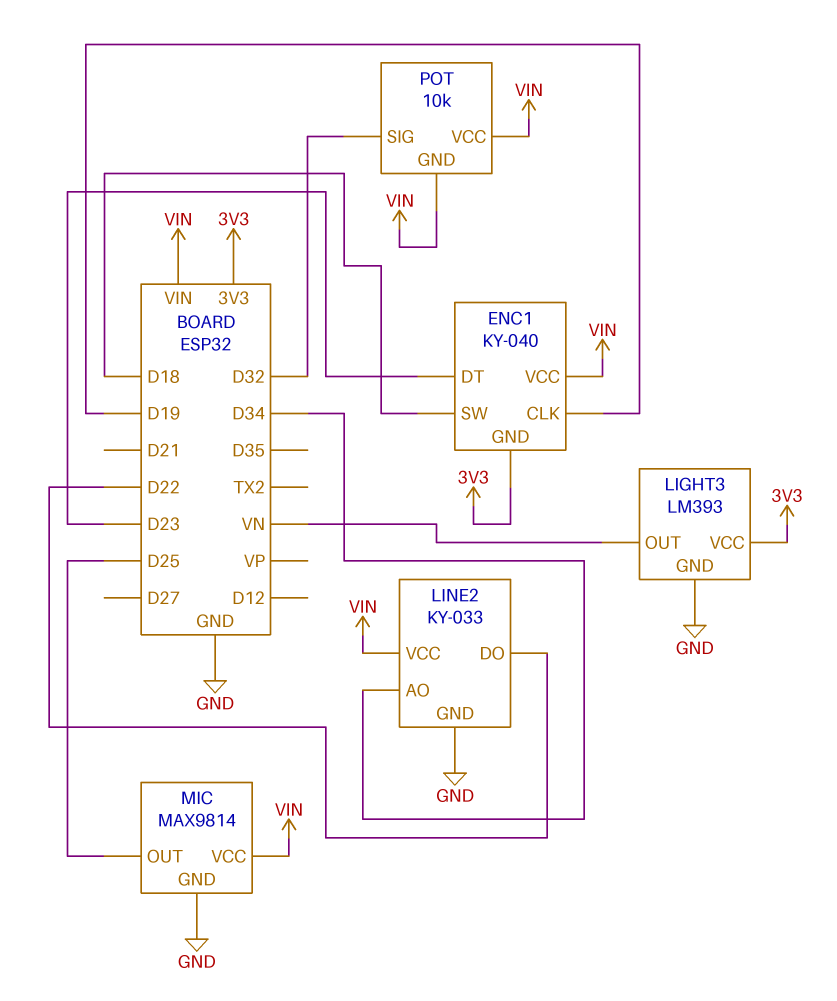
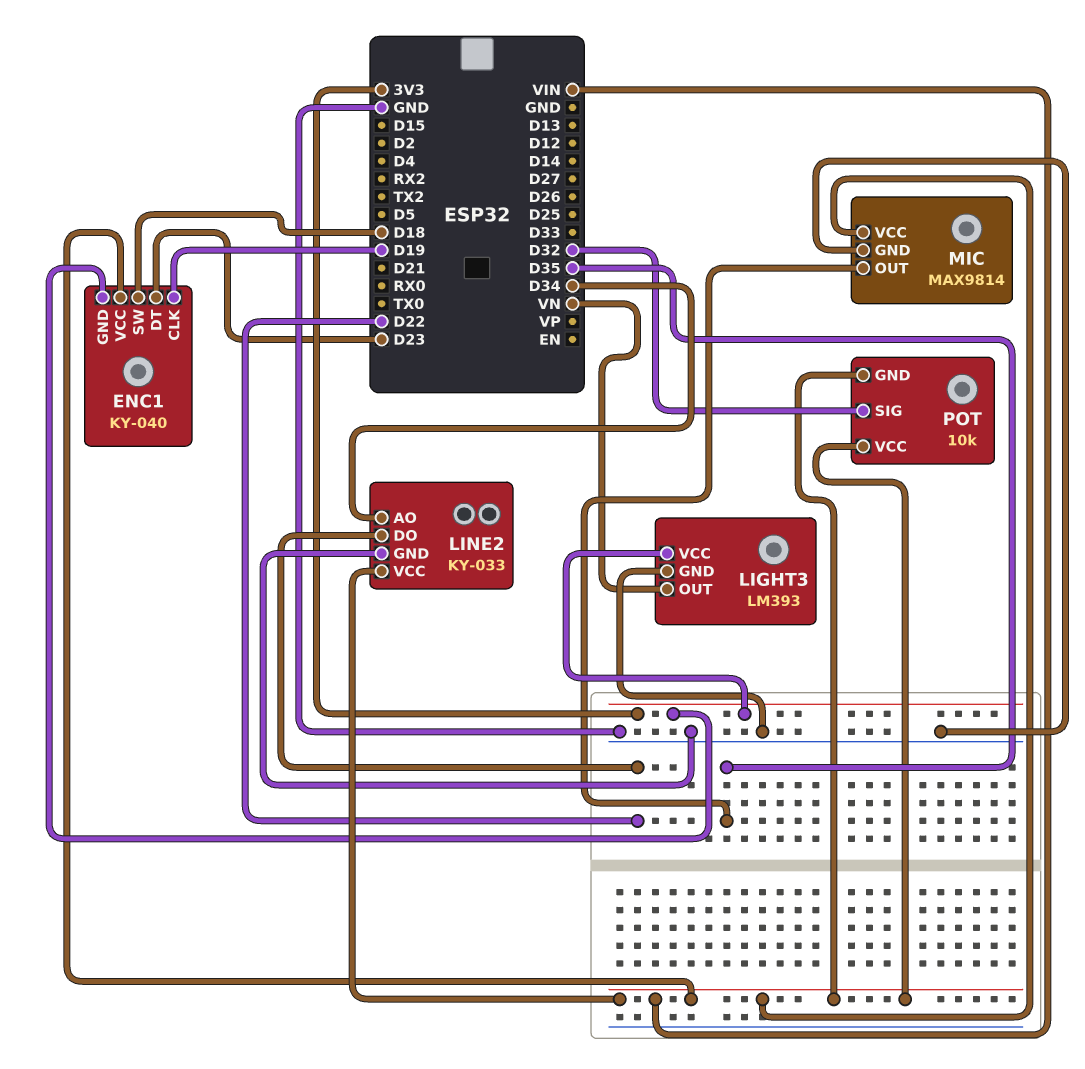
MIC pin OUT: D25 -> D35

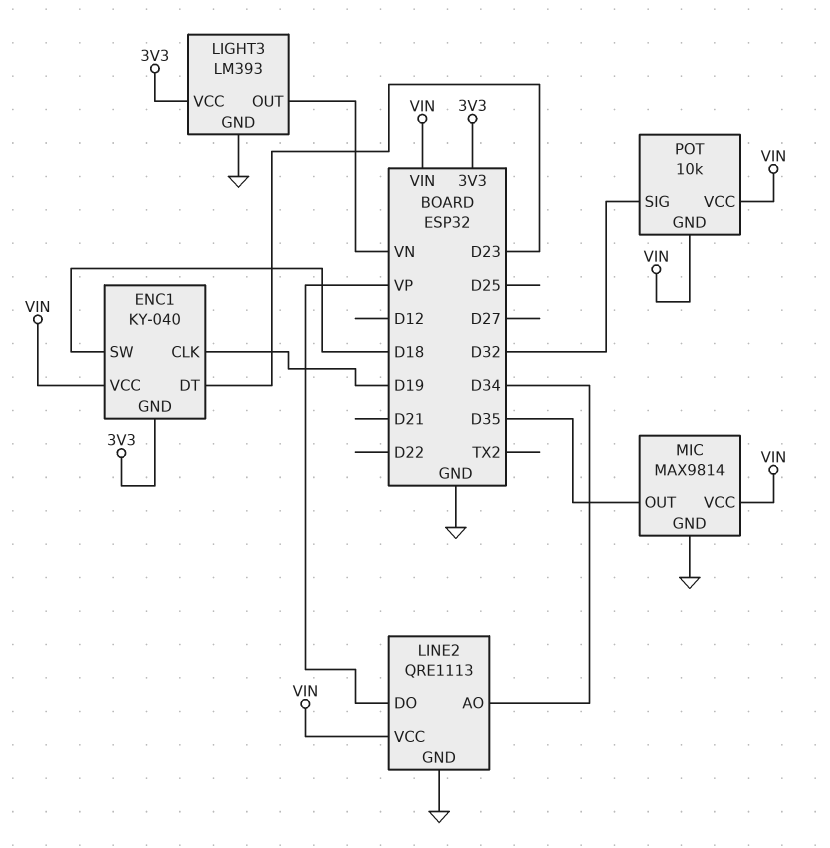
LINE2: KY-033 -> QRE1113
LINE2 pin DO: D22 -> VP

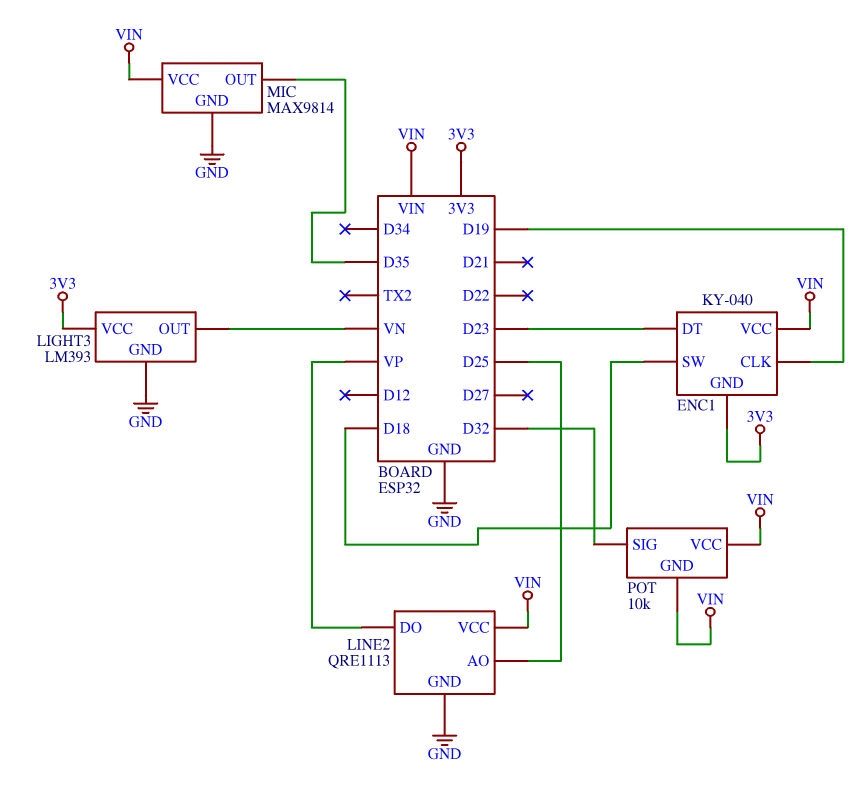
LINE2 pin AO: D34 -> D25

